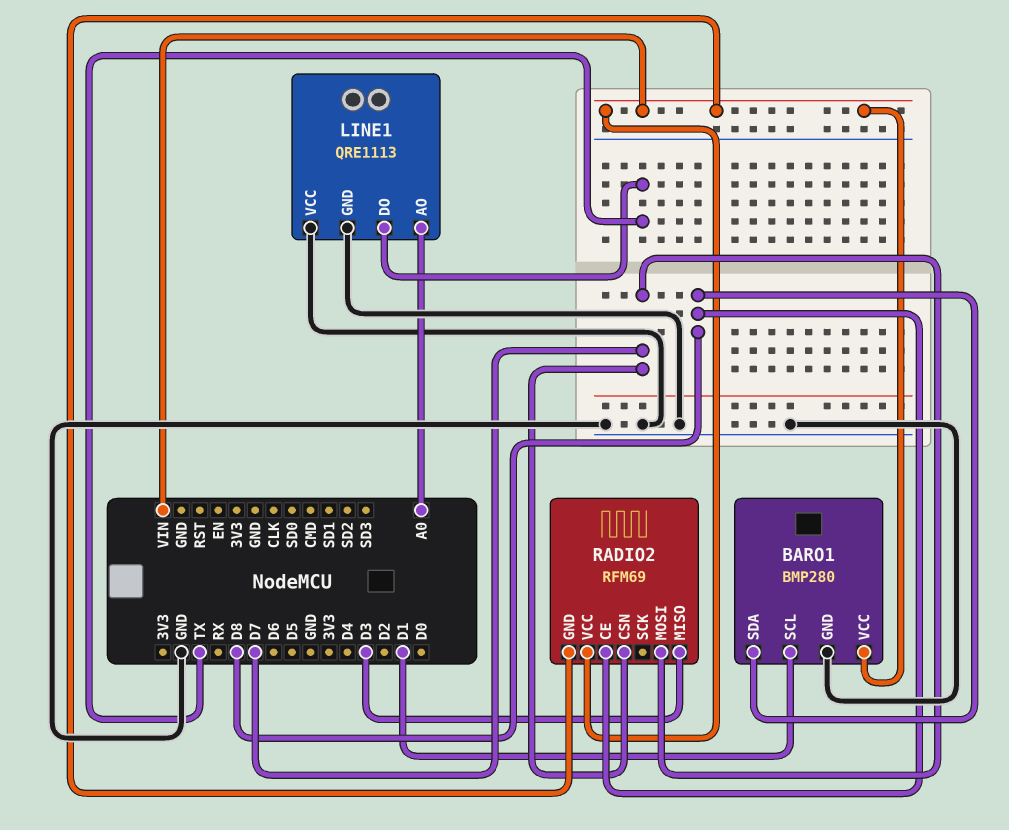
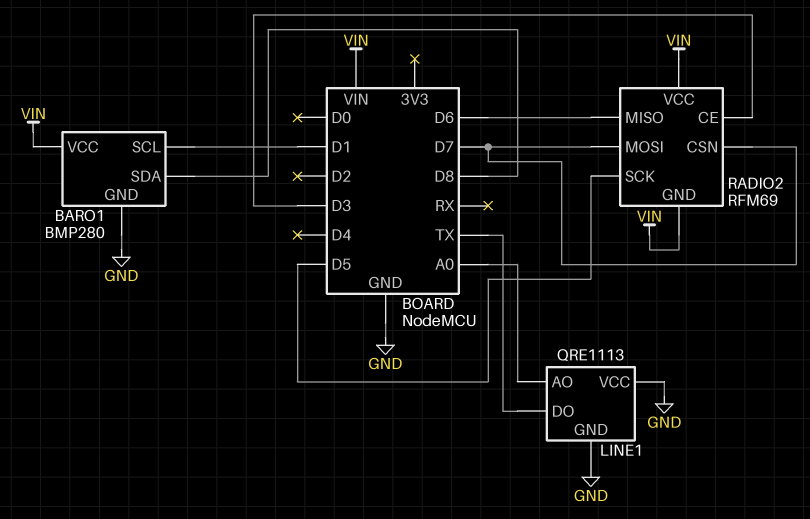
RADIO2 pin CE: D8 -> D3
RADIO2 pin MISO: D3 -> D6
RADIO2 pin SCK: none -> D5

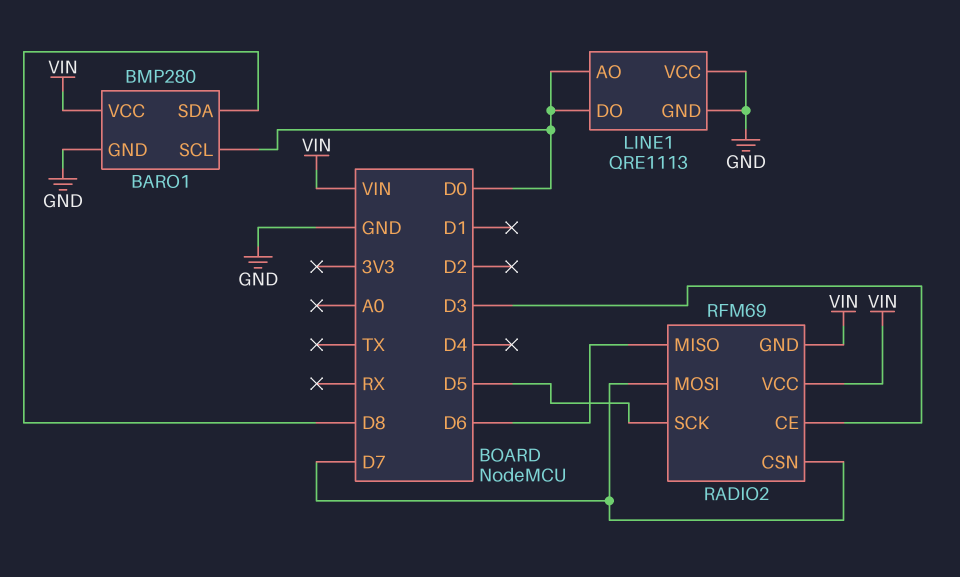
BARO1 pin SCL: D1 -> D0
LINE1 pin AO: A0 -> D0
LINE1 pin DO: TX -> D0

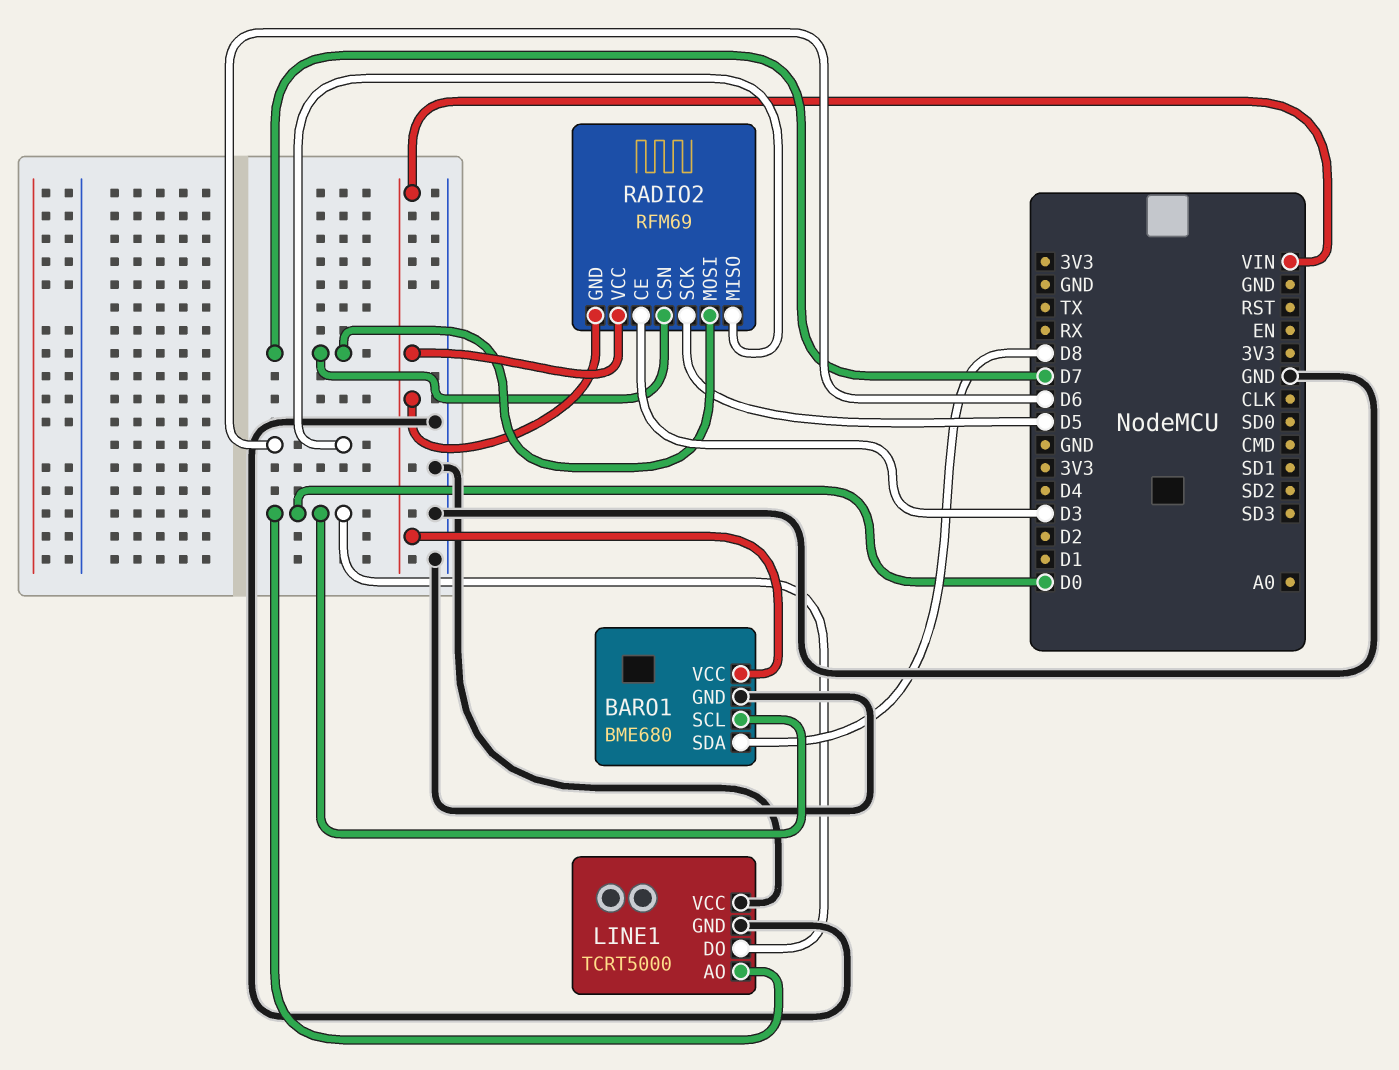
BARO1: BMP280 -> BME680
LINE1: QRE1113 -> TCRT5000

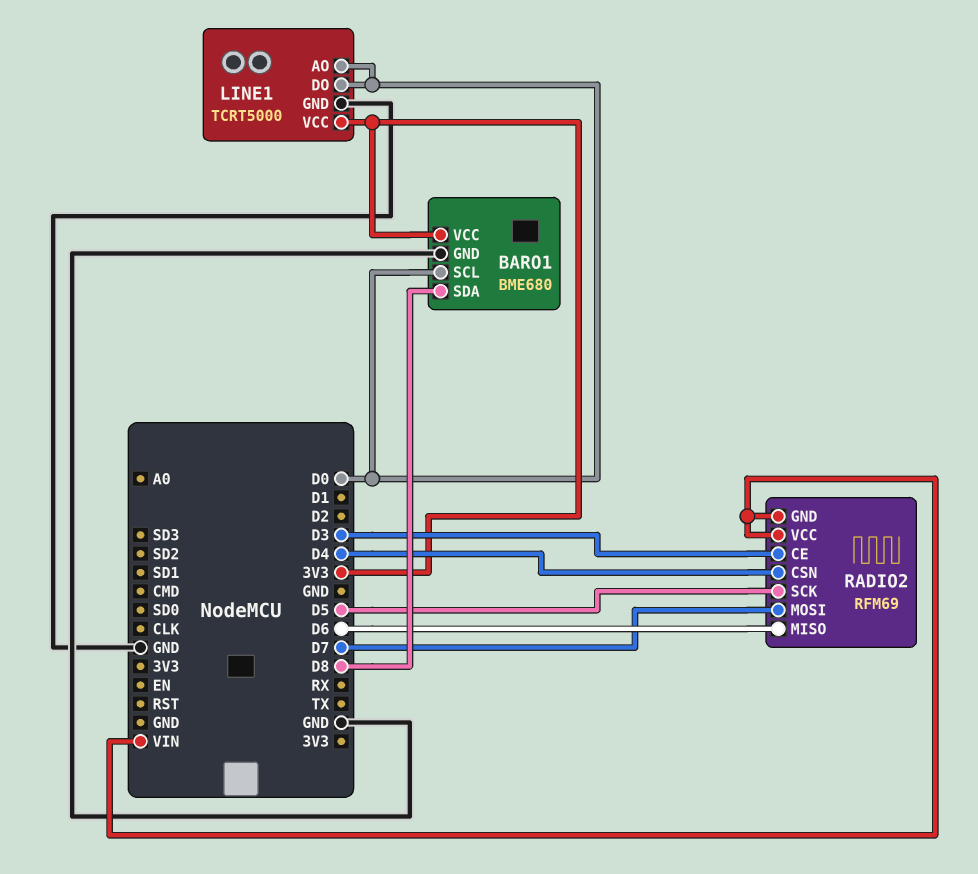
BARO1 pin VCC: VIN -> 3V3
LINE1 pin VCC: GND -> 3V3
RADIO2 pin CSN: D7 -> D4

